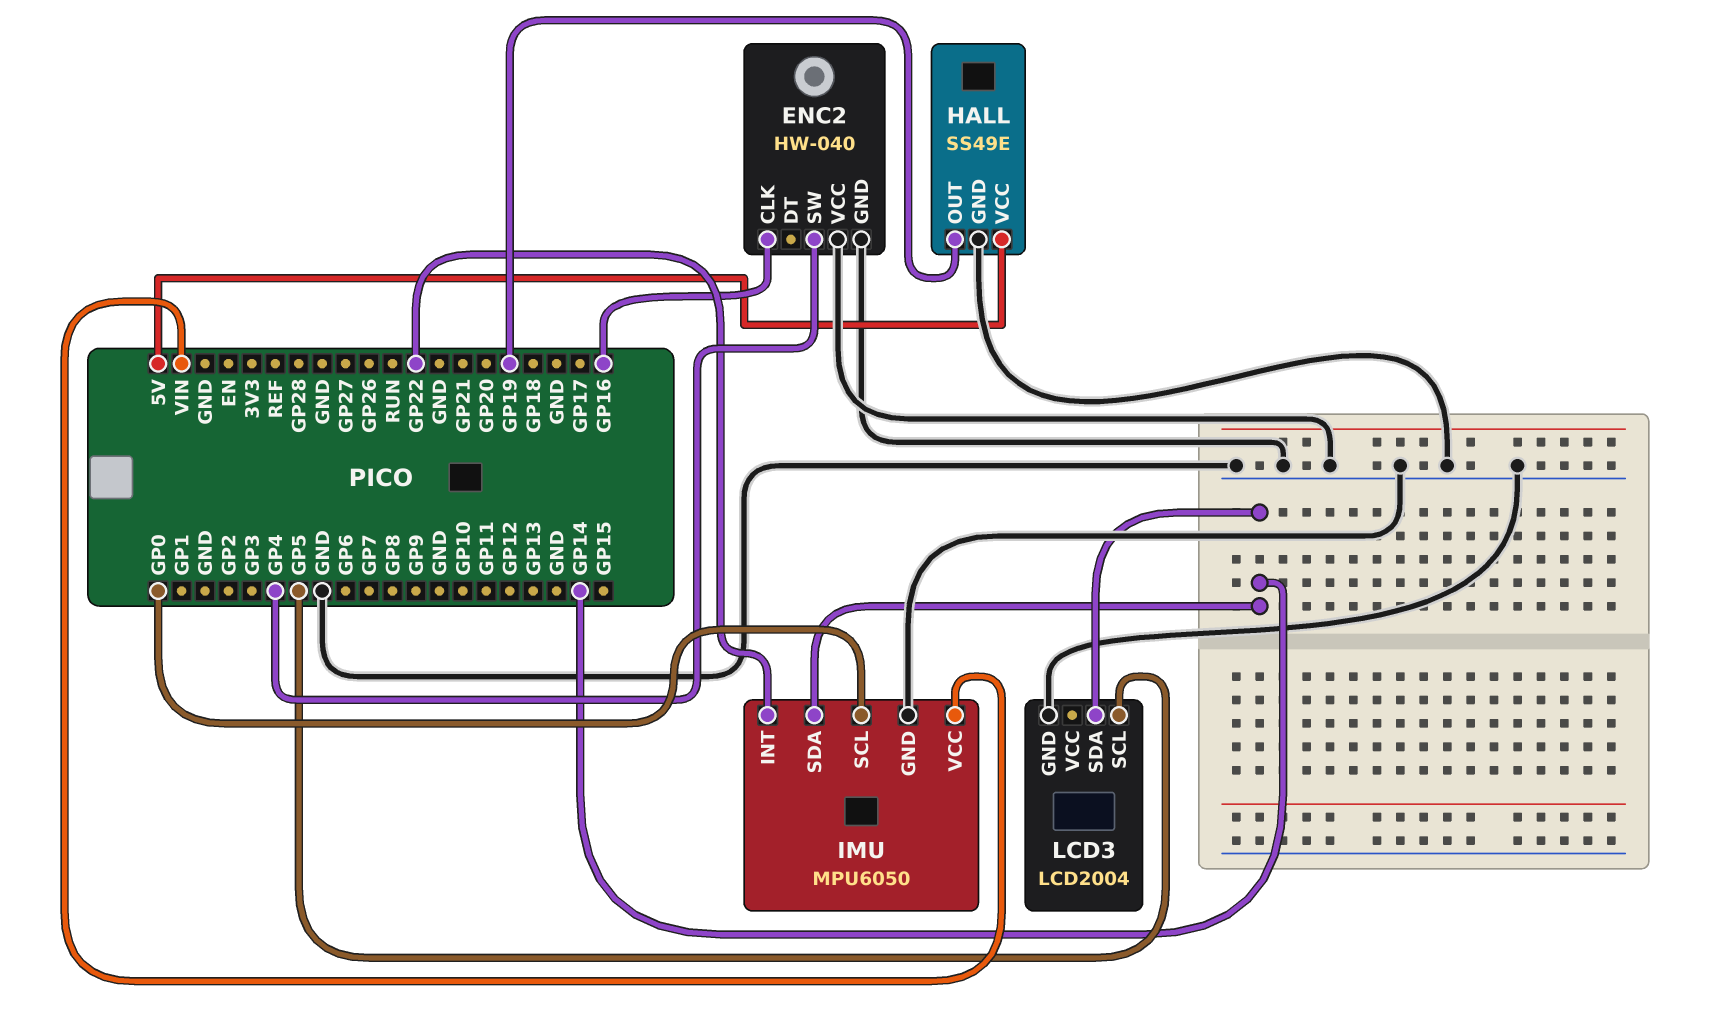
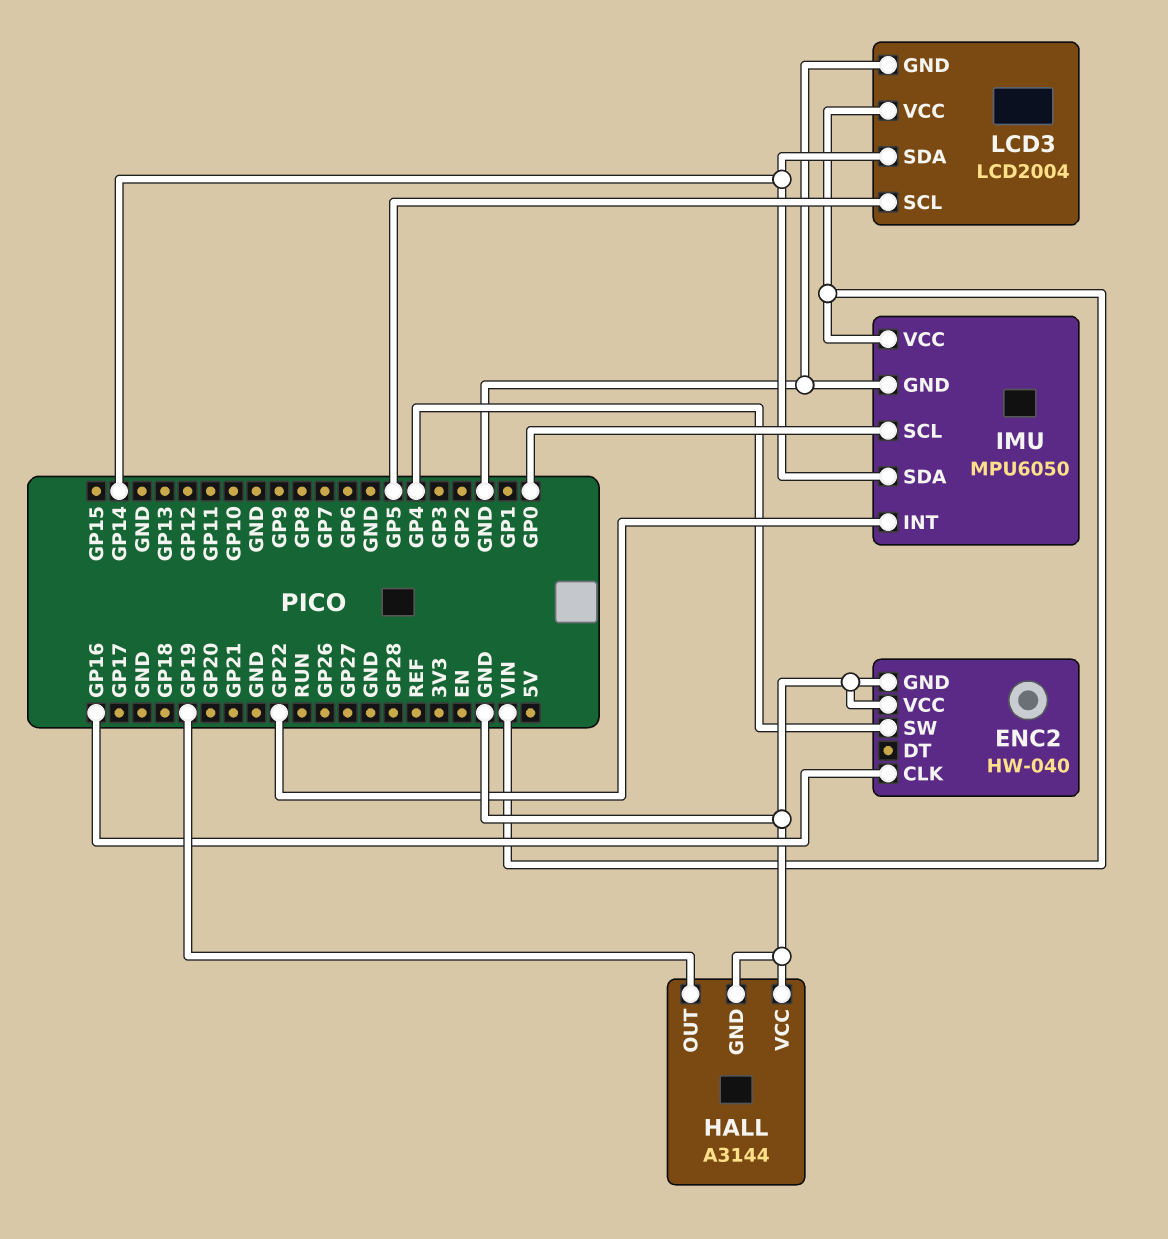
HALL: SS49E -> A3144
HALL pin VCC: 5V -> GND
LCD3 pin VCC: none -> VIN

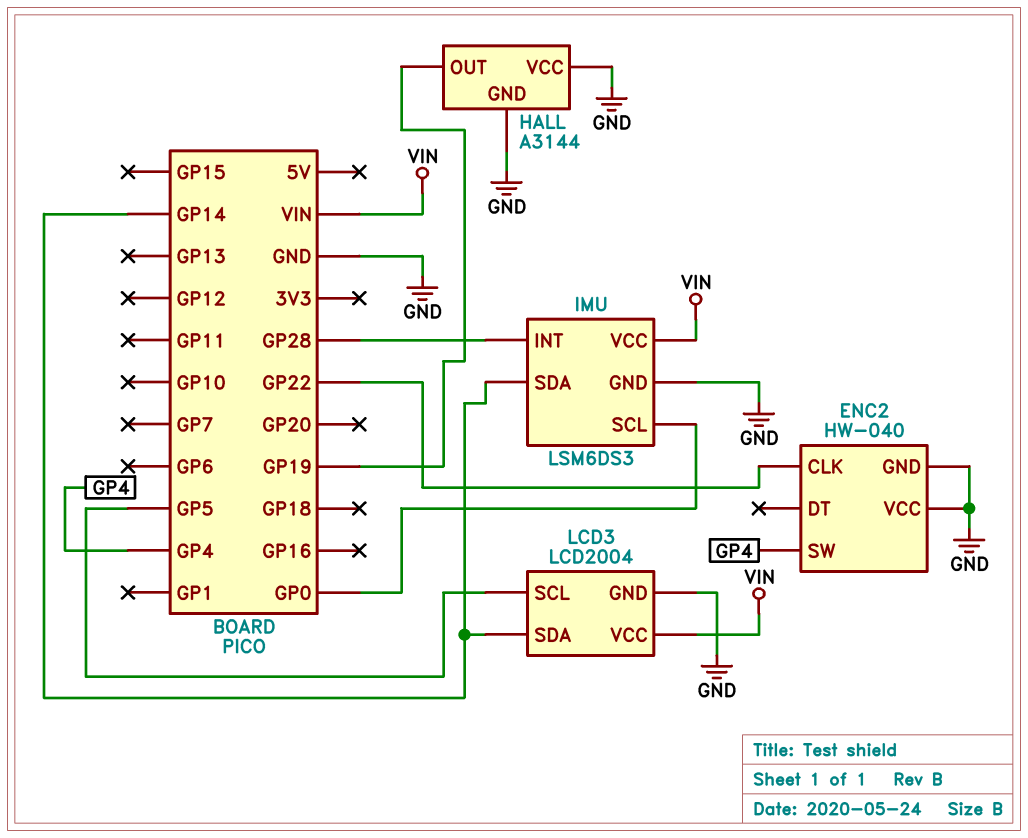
ENC2 pin CLK: GP16 -> GP22
IMU: MPU6050 -> LSM6DS3
IMU pin INT: GP22 -> GP28

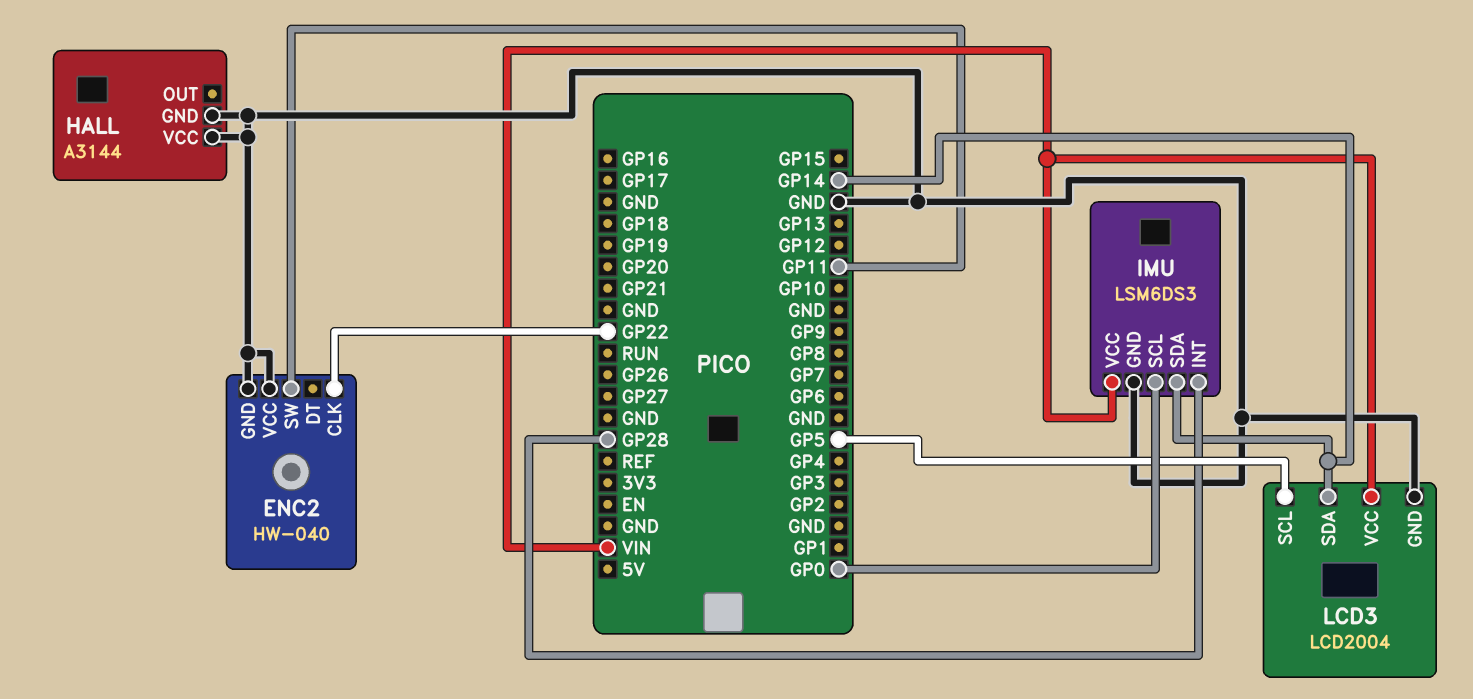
ENC2 pin SW: GP4 -> GP11
HALL pin OUT: GP19 -> none

